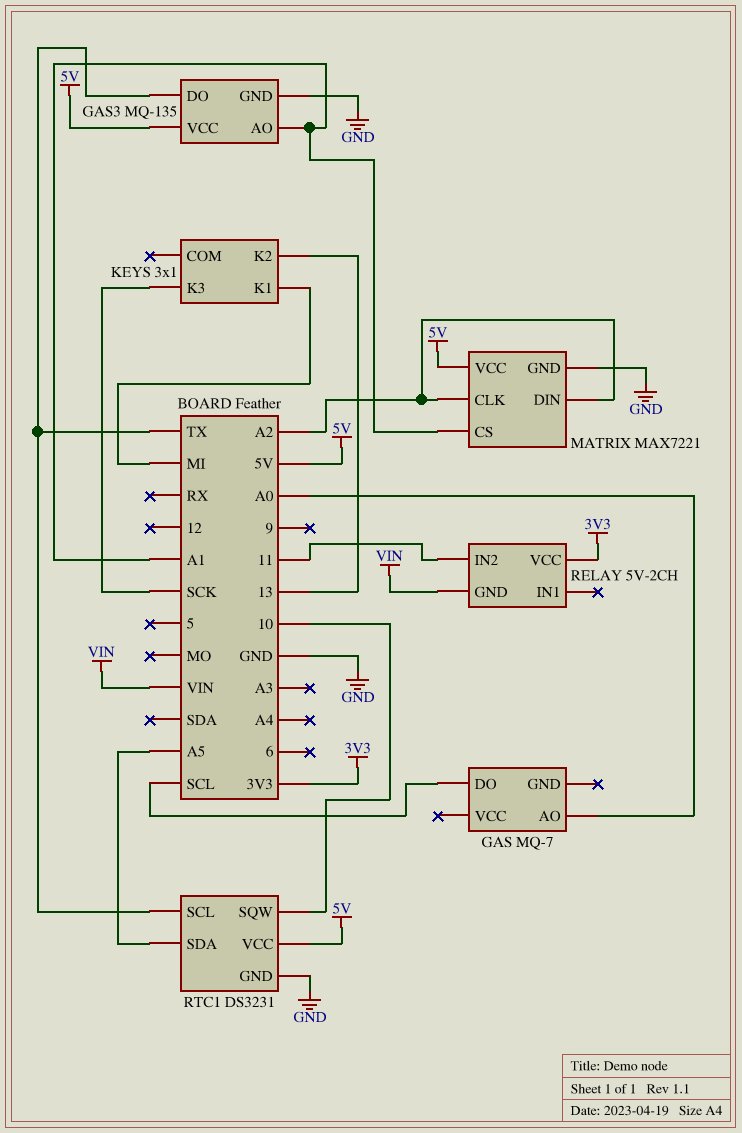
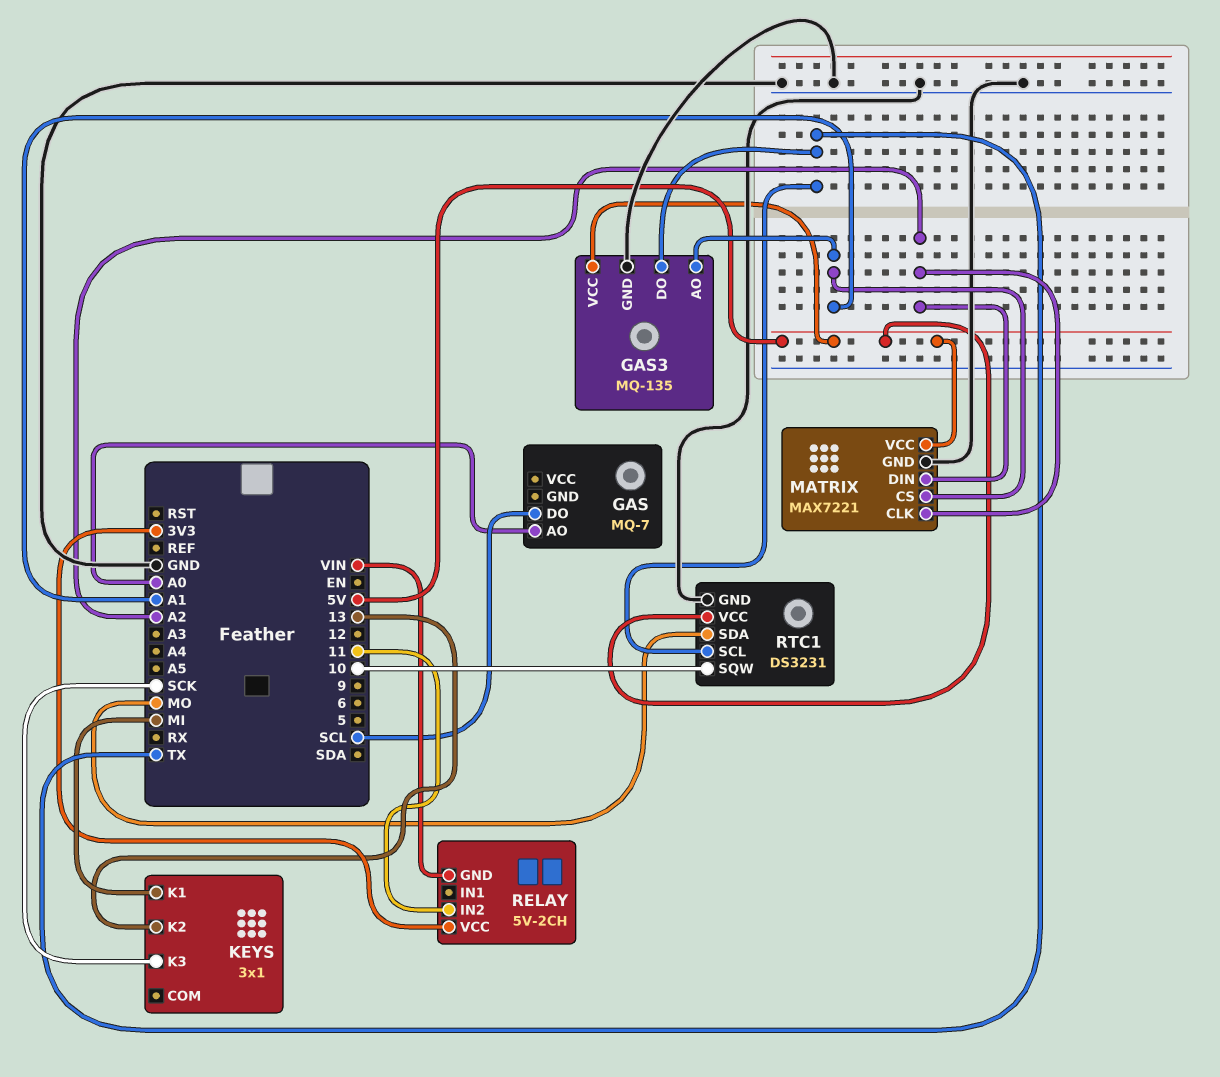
RTC1 pin SDA: A5 -> MO

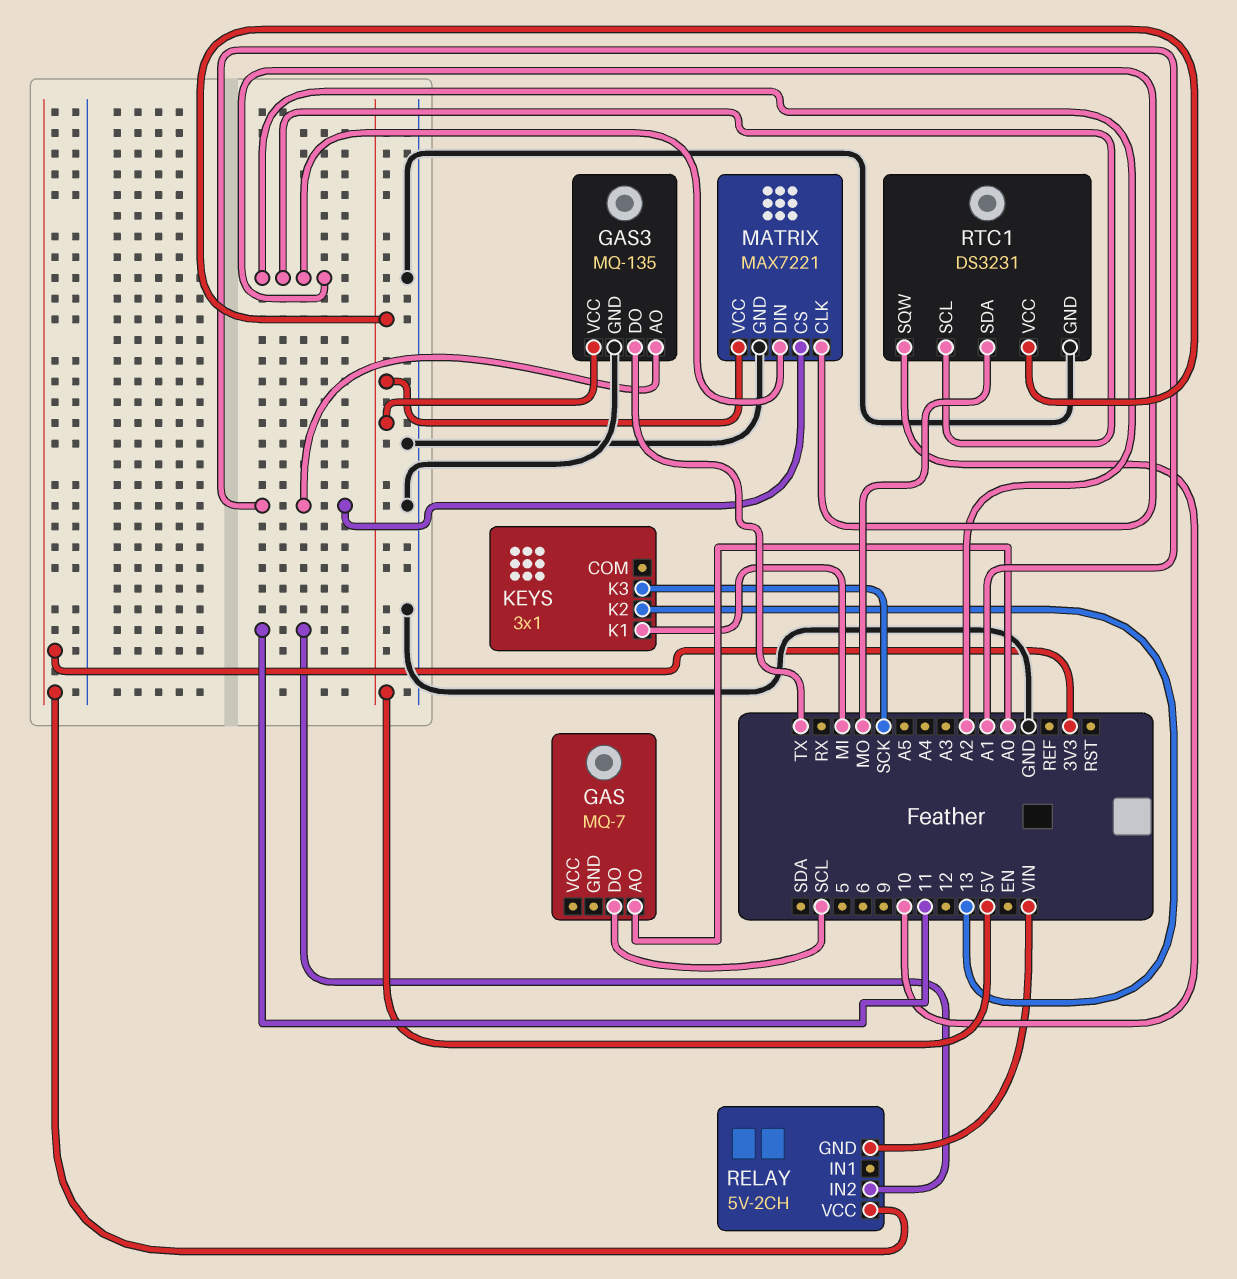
RTC1 pin SCL: TX -> A2

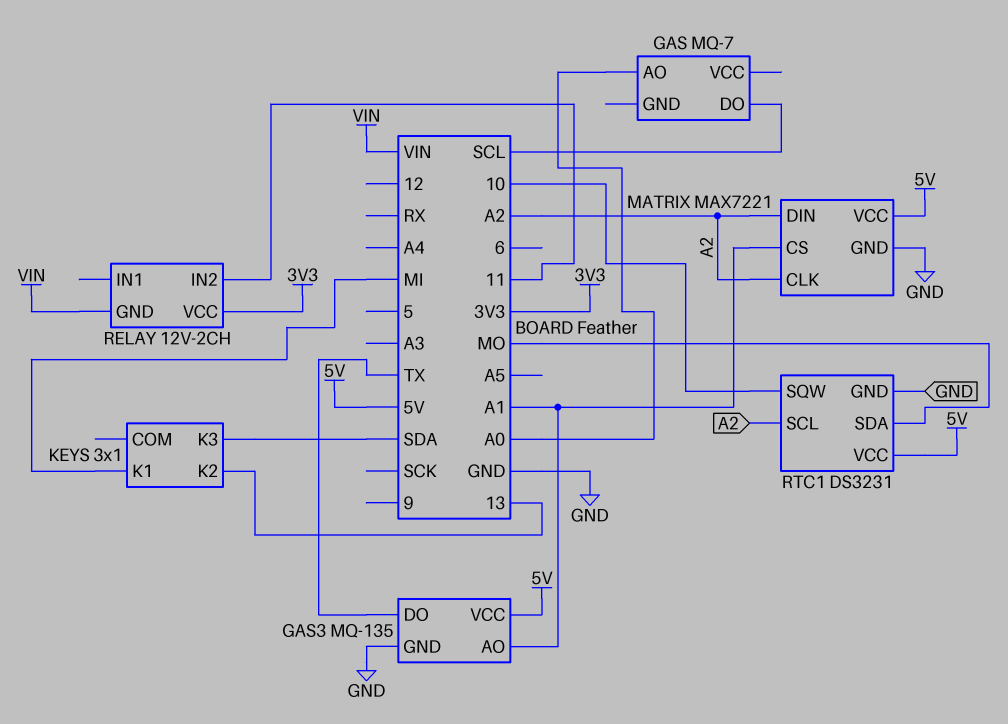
KEYS pin K3: SCK -> SDA
RELAY: 5V-2CH -> 12V-2CH

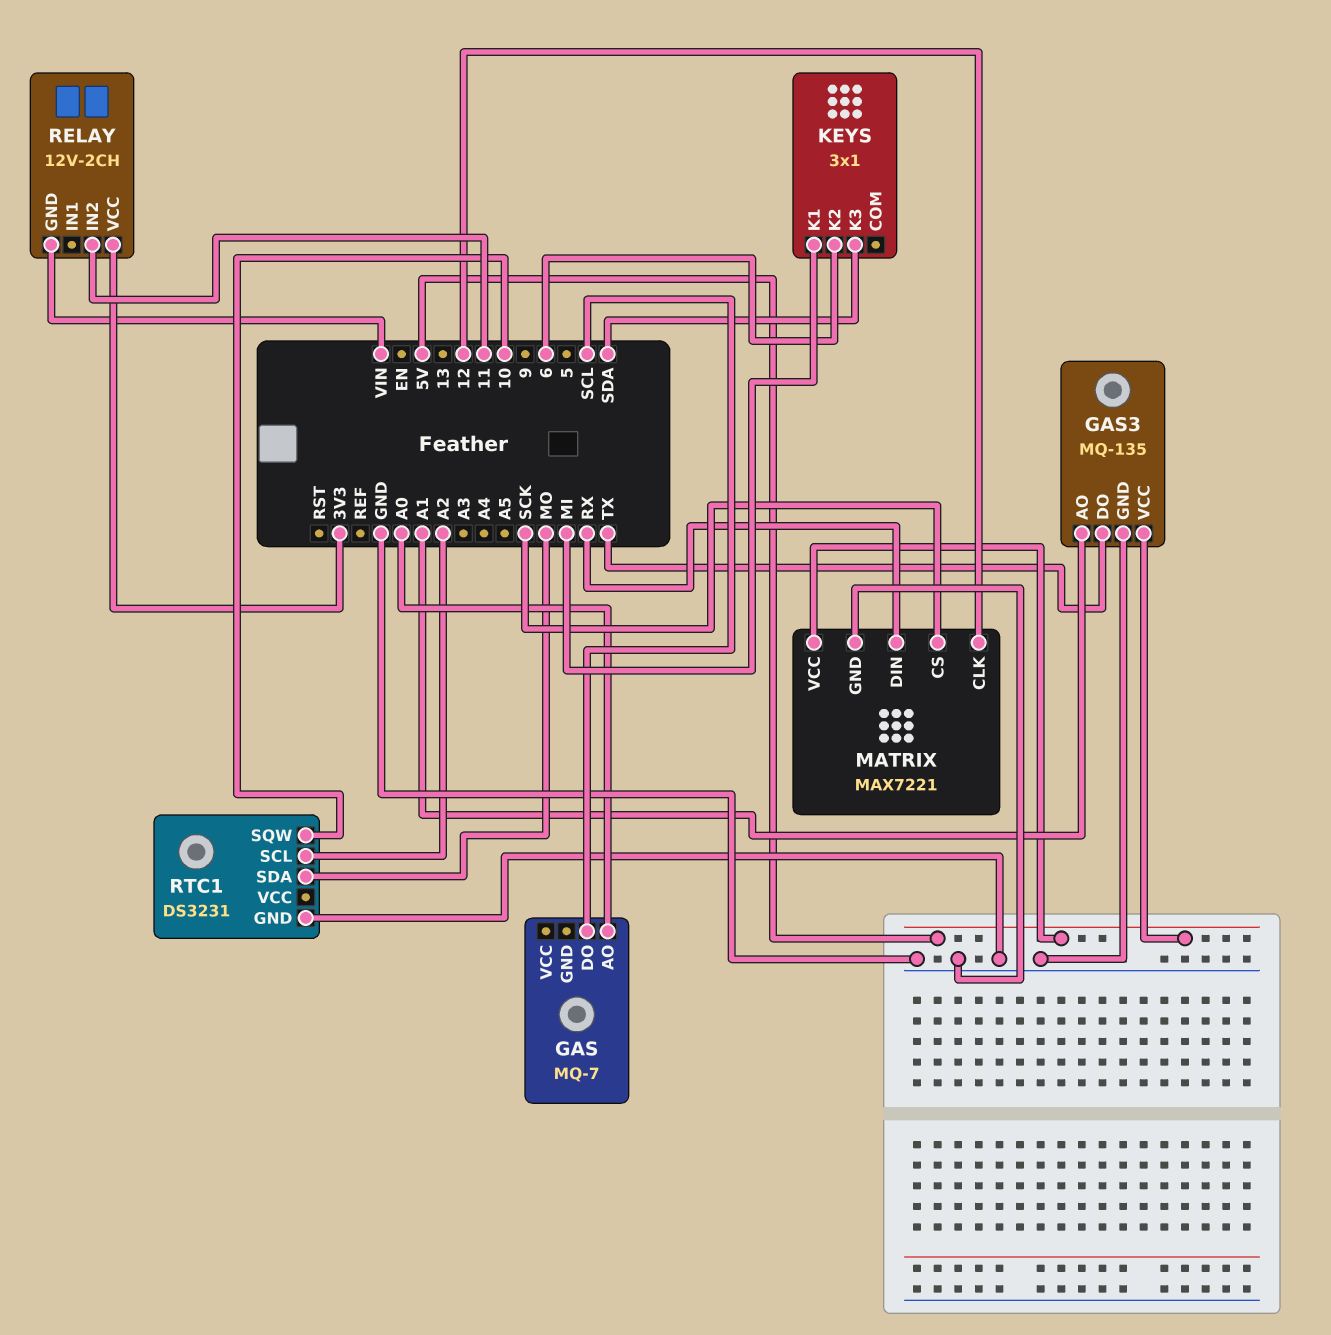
KEYS pin K2: 13 -> 6
MATRIX pin CLK: A2 -> 12
MATRIX pin CS: A1 -> SCK
MATRIX pin DIN: A2 -> RX
RTC1 pin VCC: 5V -> none

